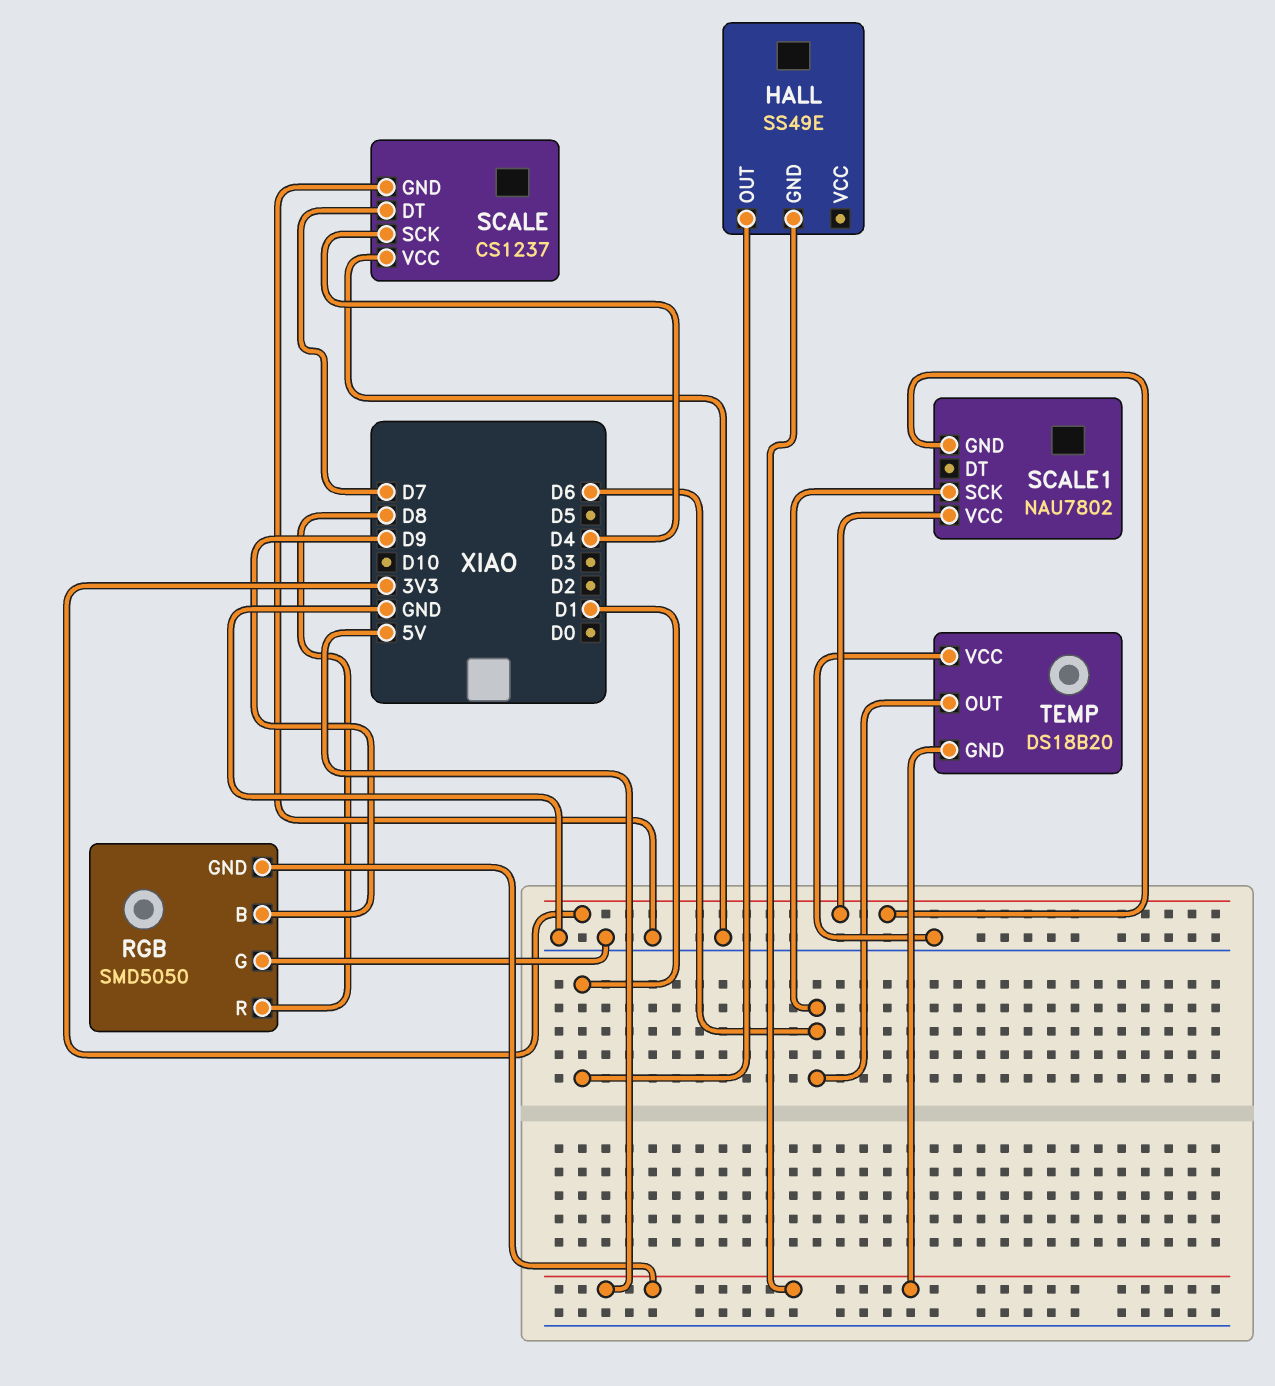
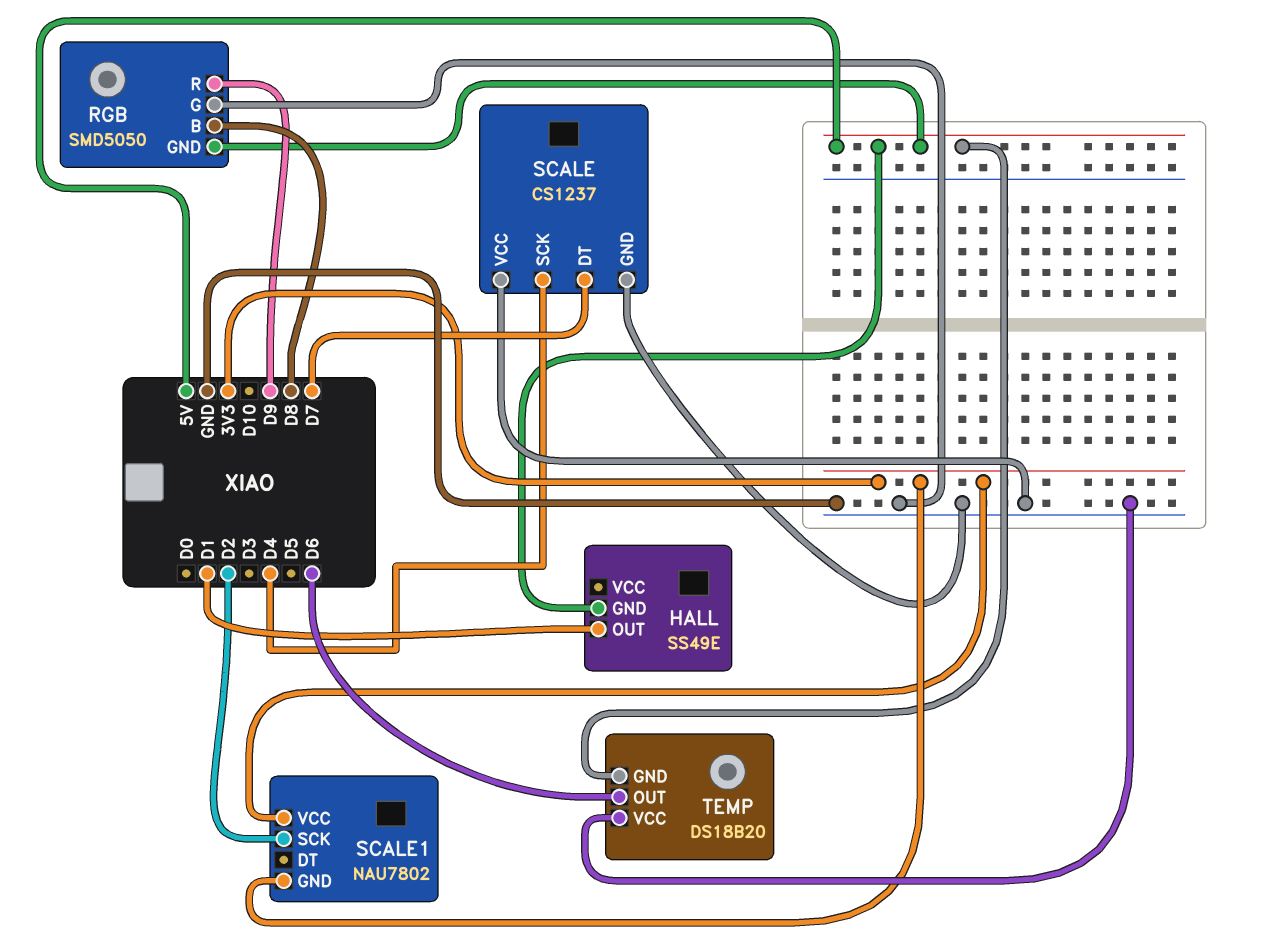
RGB pin B: D9 -> D8
RGB pin R: D8 -> D9
SCALE1 pin SCK: D6 -> D2

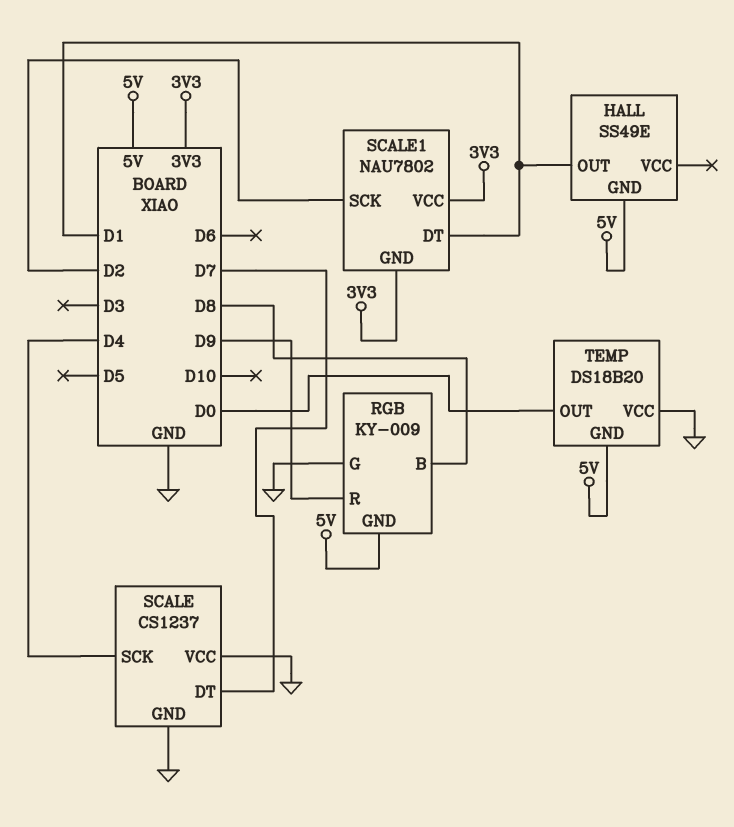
RGB: SMD5050 -> KY-009
SCALE1 pin DT: none -> D1
TEMP pin OUT: D6 -> D0

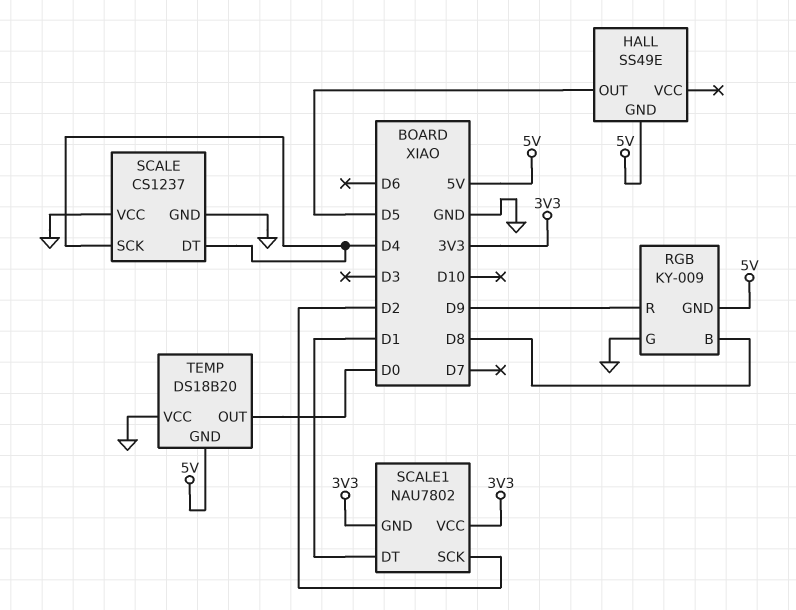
HALL pin OUT: D1 -> D5
SCALE pin DT: D7 -> D4

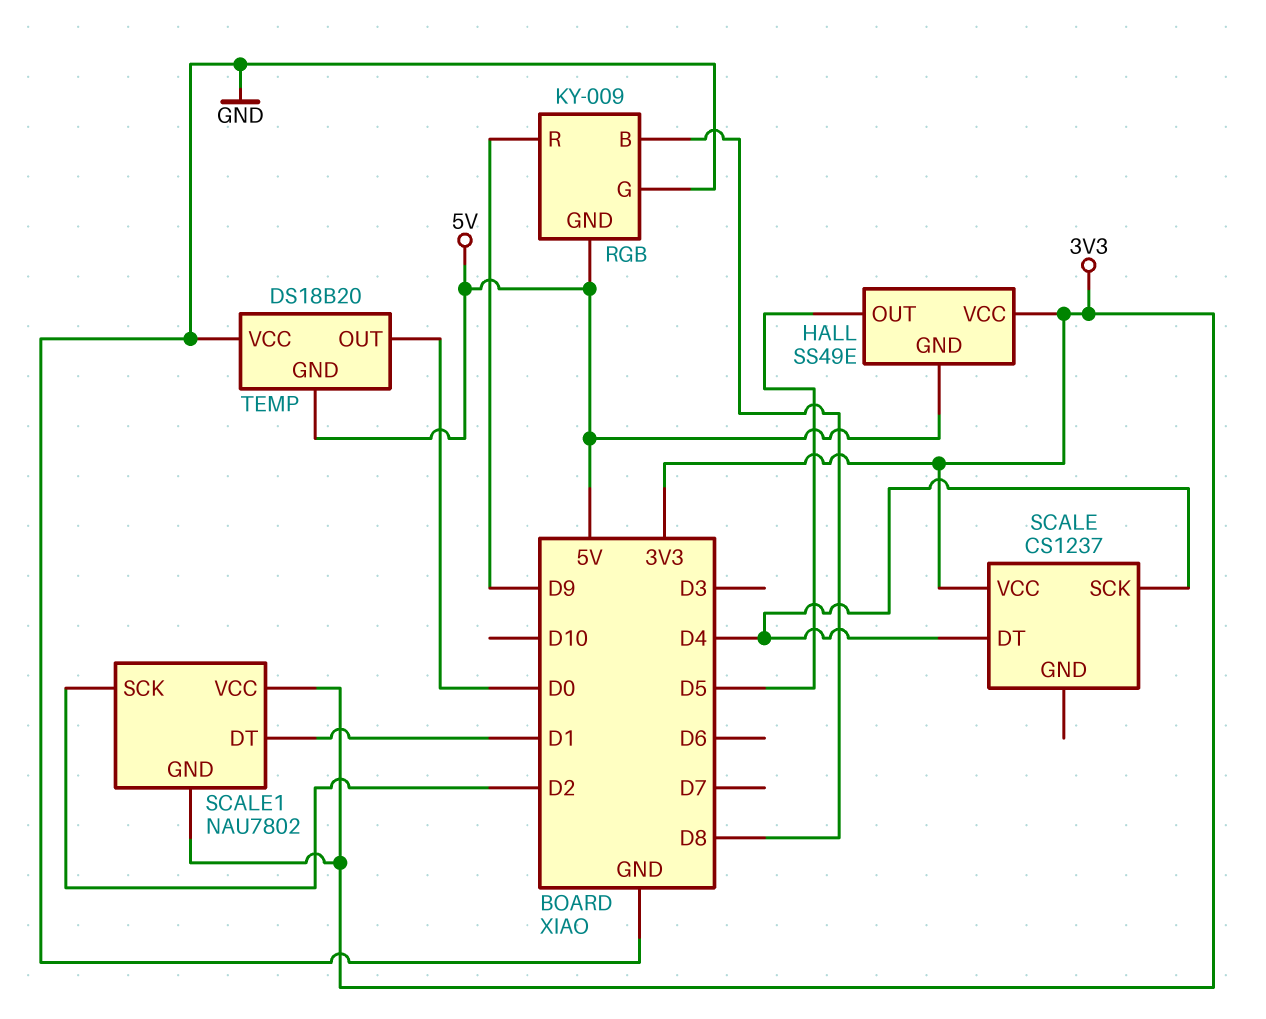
HALL pin VCC: none -> 3V3
SCALE pin GND: GND -> none
SCALE pin VCC: GND -> 3V3

